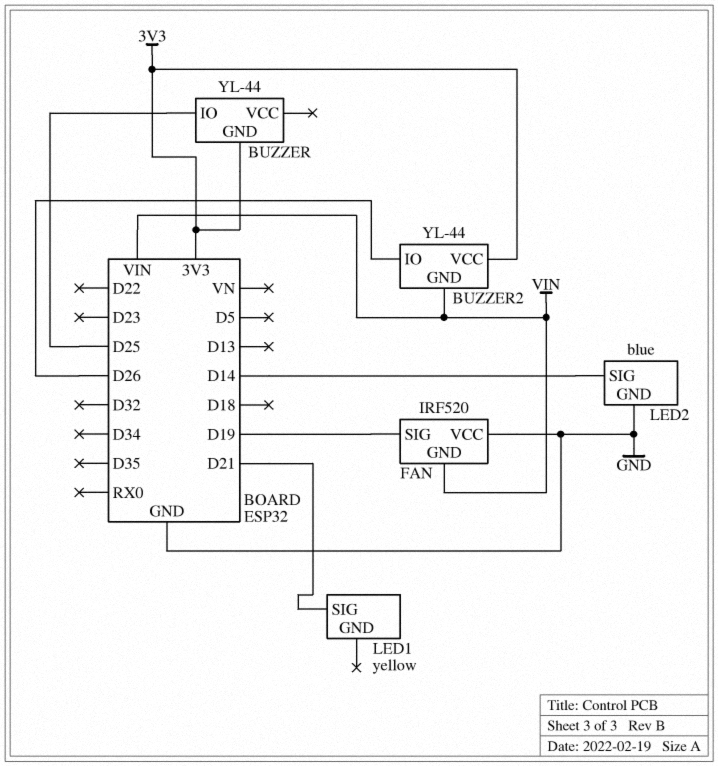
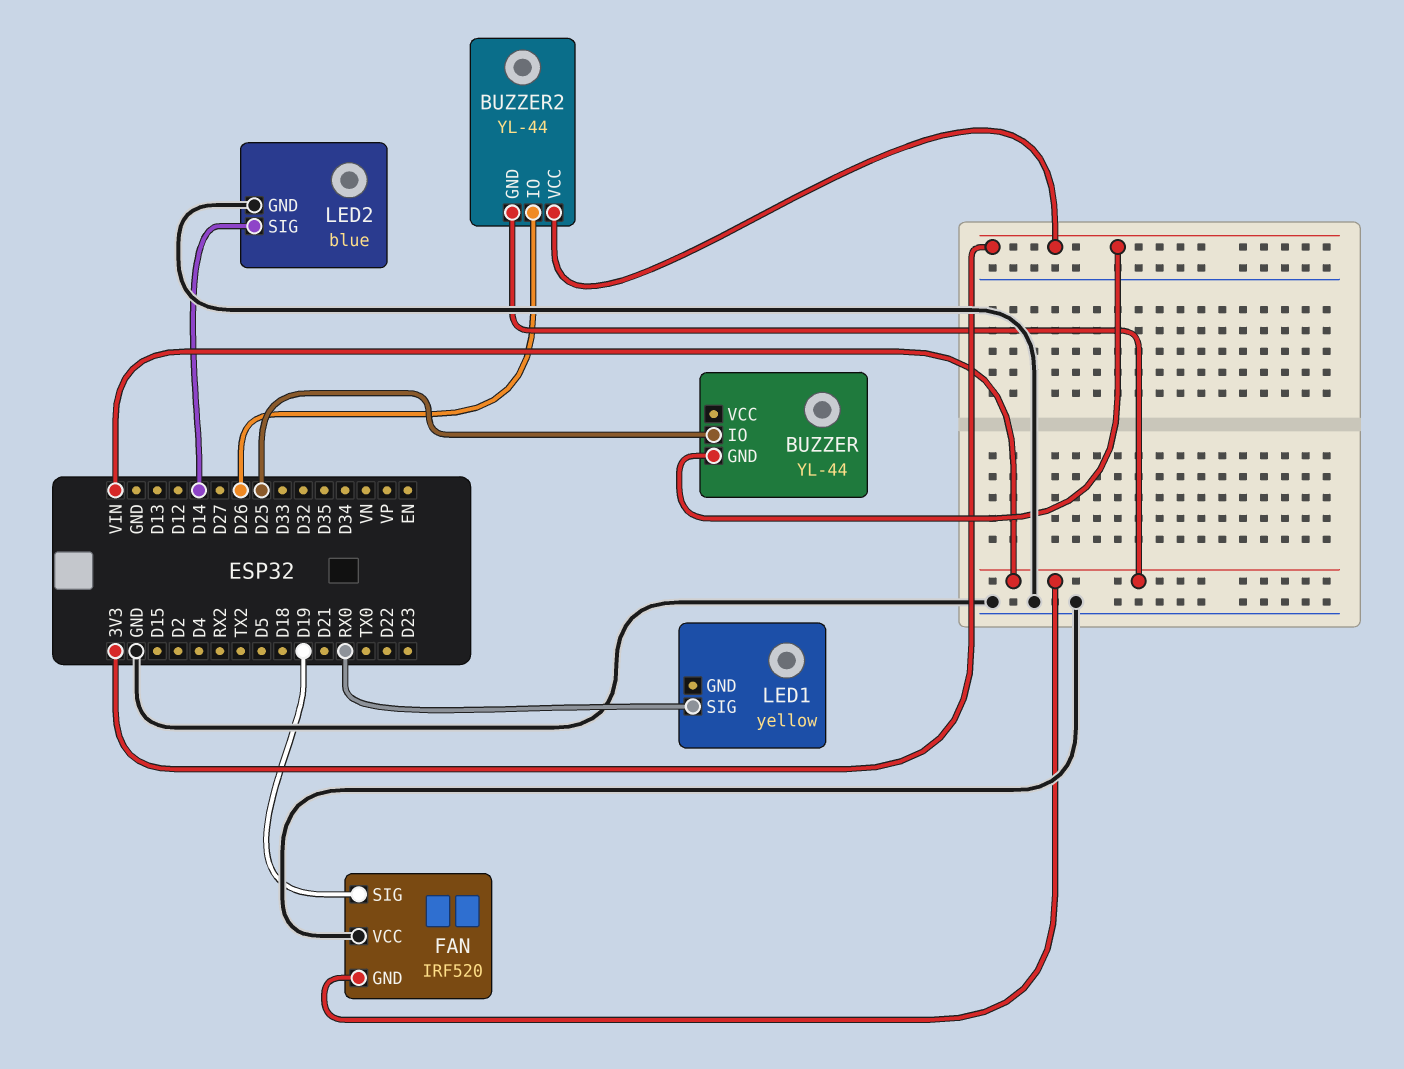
LED1 pin SIG: D21 -> RX0

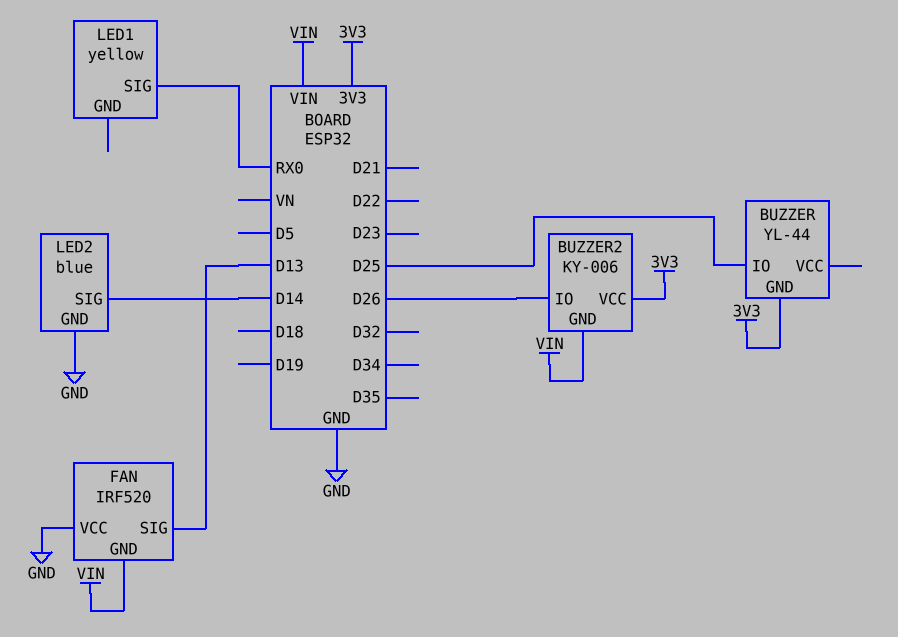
BUZZER2: YL-44 -> KY-006
FAN pin SIG: D19 -> D13

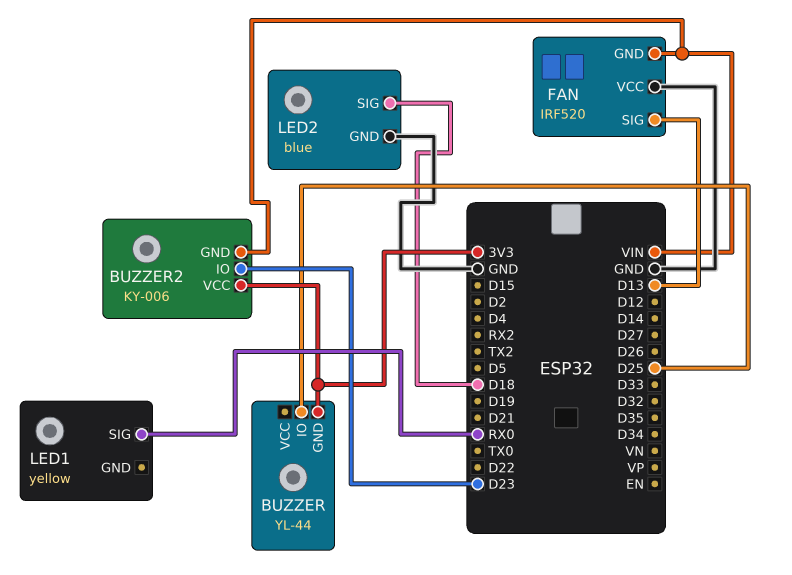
BUZZER2 pin IO: D26 -> D23
LED2 pin SIG: D14 -> D18

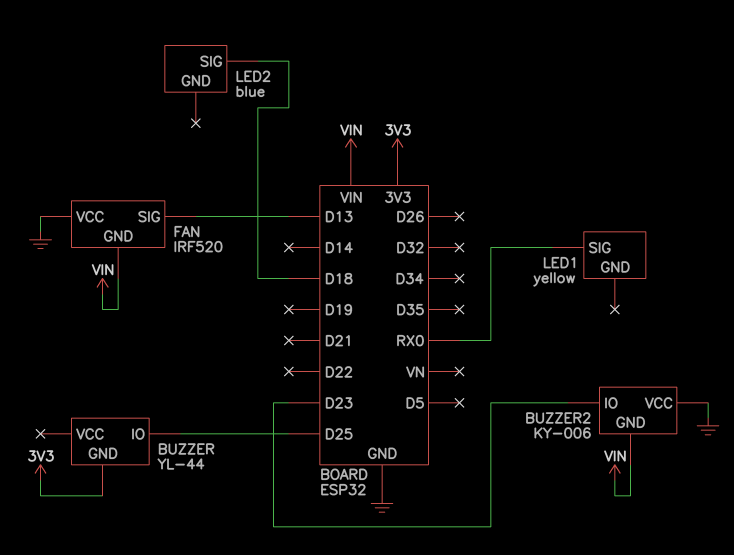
BUZZER2 pin VCC: 3V3 -> GND
LED2 pin GND: GND -> none

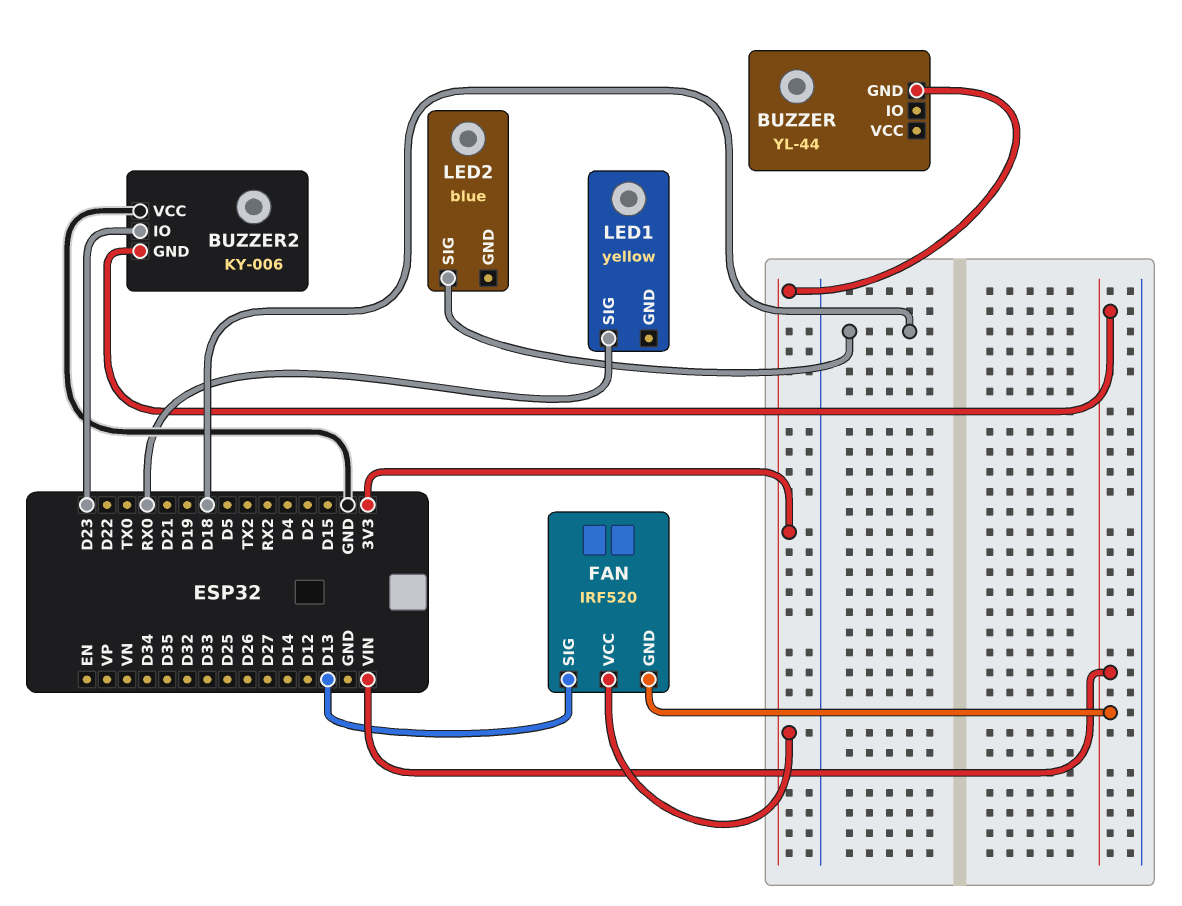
BUZZER pin IO: D25 -> none
FAN pin VCC: GND -> 3V3

